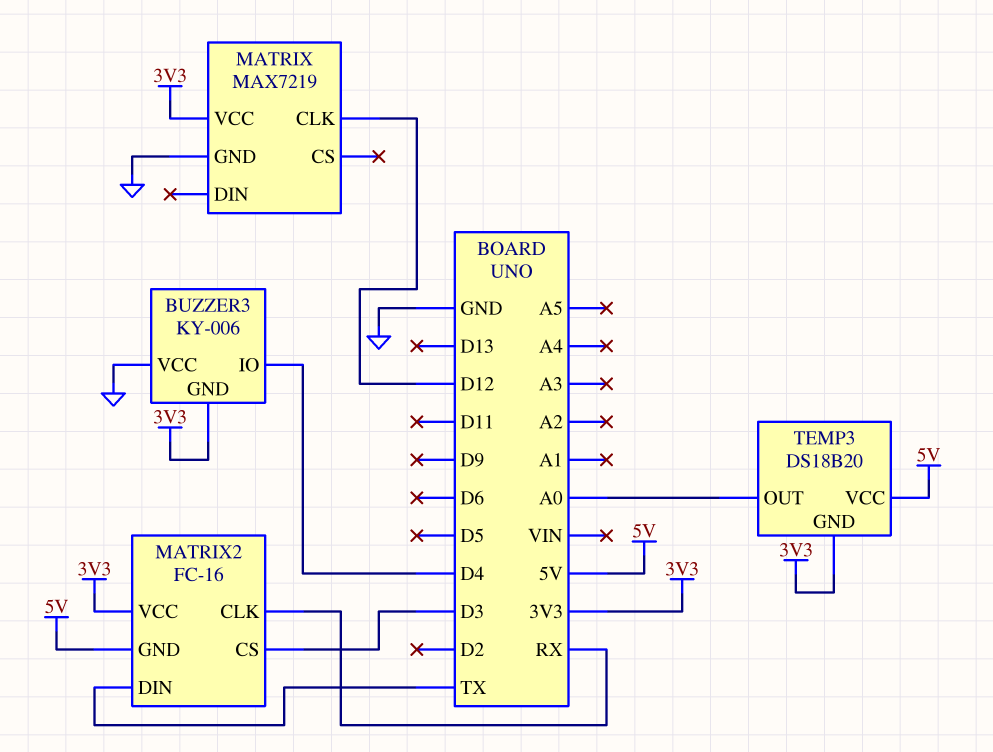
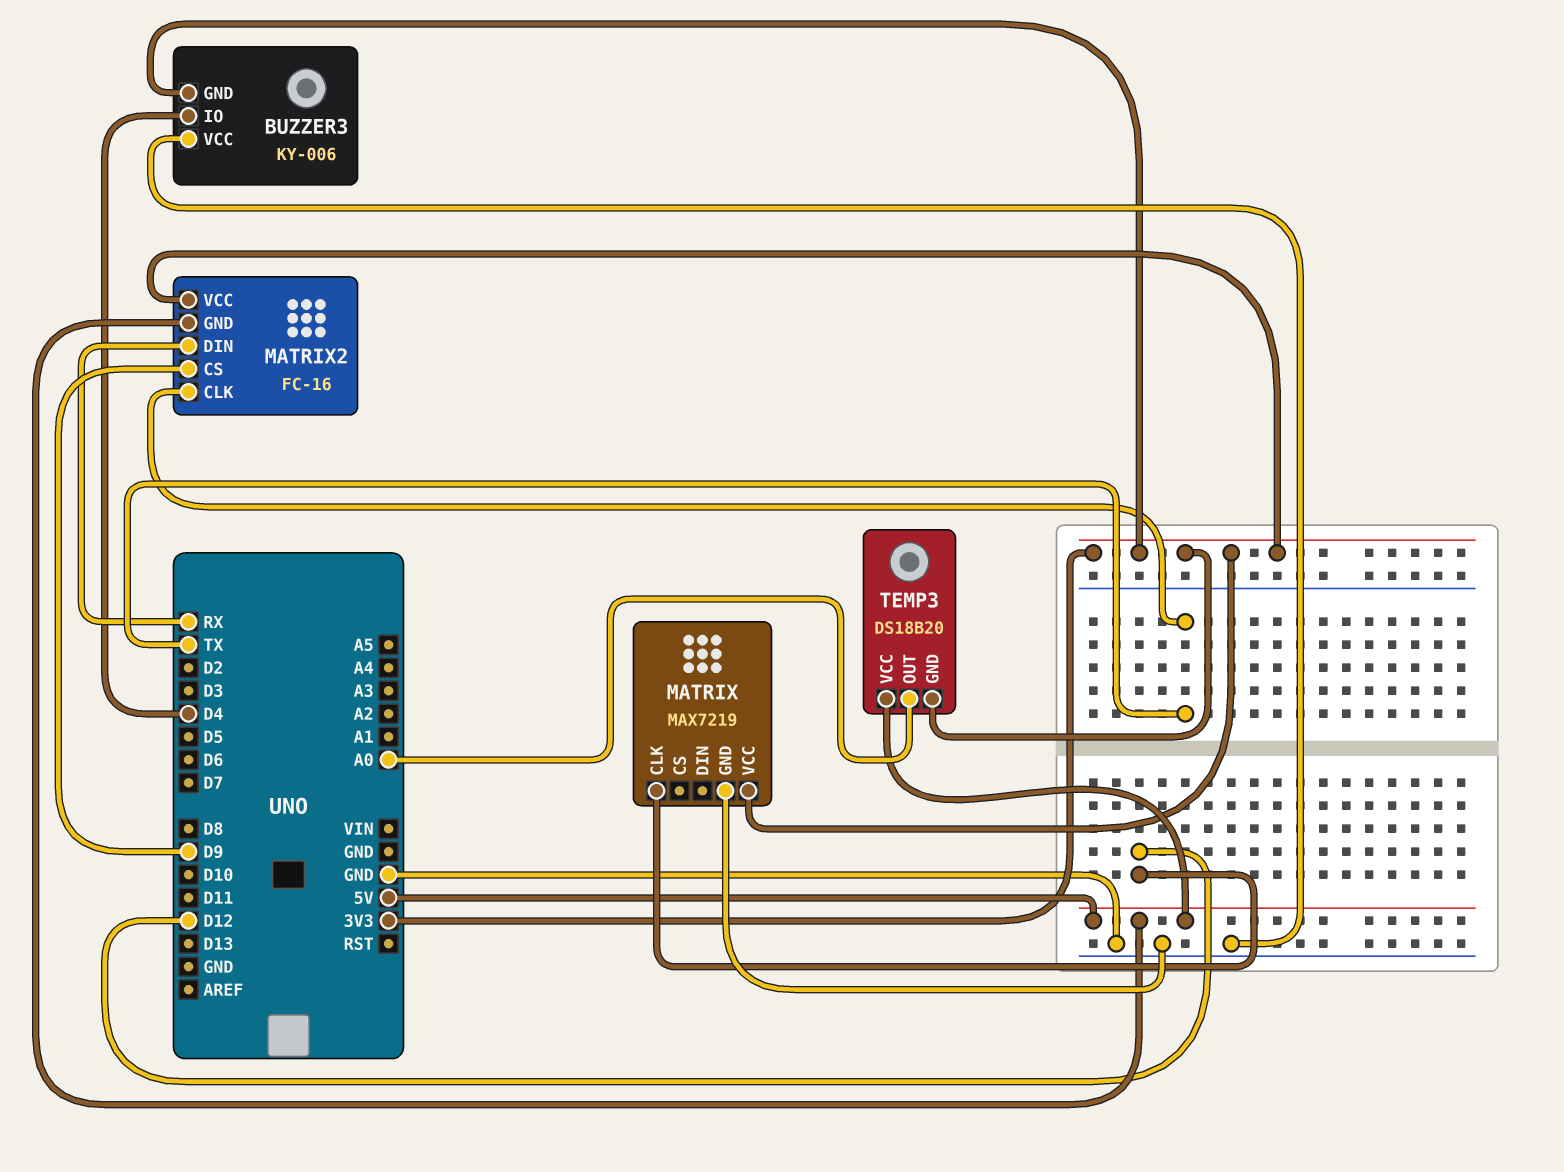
MATRIX2 pin CLK: RX -> TX
MATRIX2 pin CS: D3 -> D9
MATRIX2 pin DIN: TX -> RX

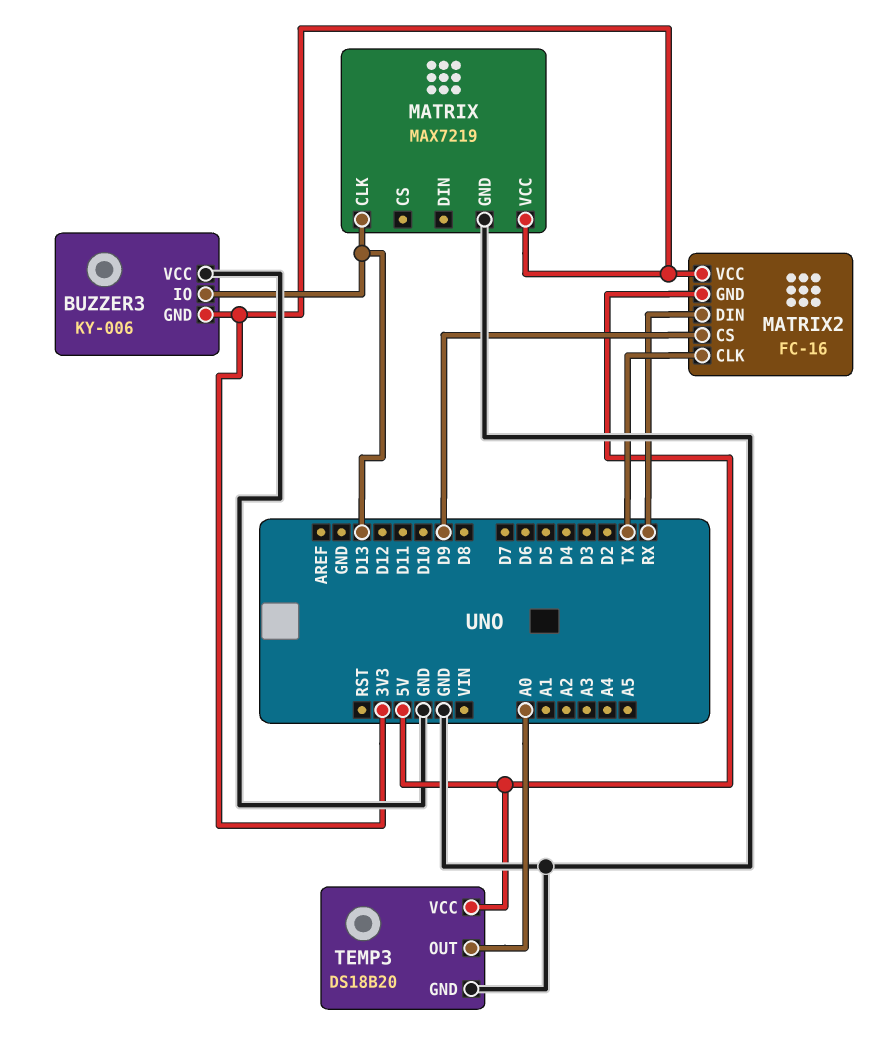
BUZZER3 pin IO: D4 -> D13
MATRIX pin CLK: D12 -> D13
TEMP3 pin GND: 3V3 -> GND

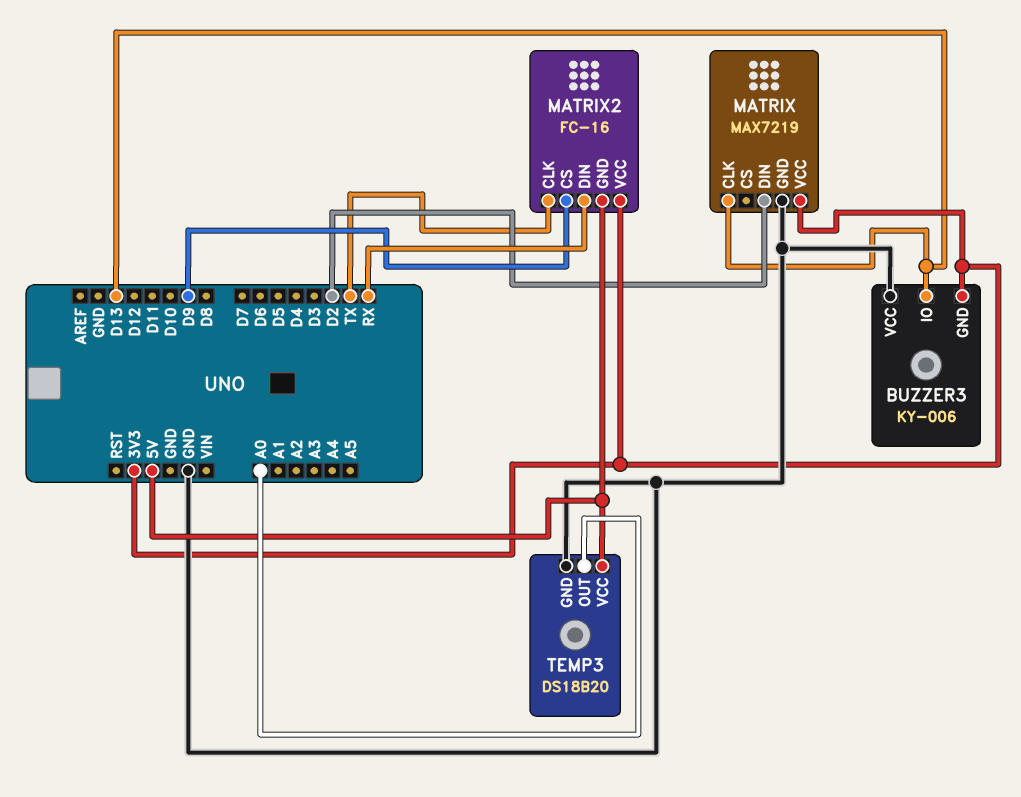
MATRIX pin DIN: none -> D2

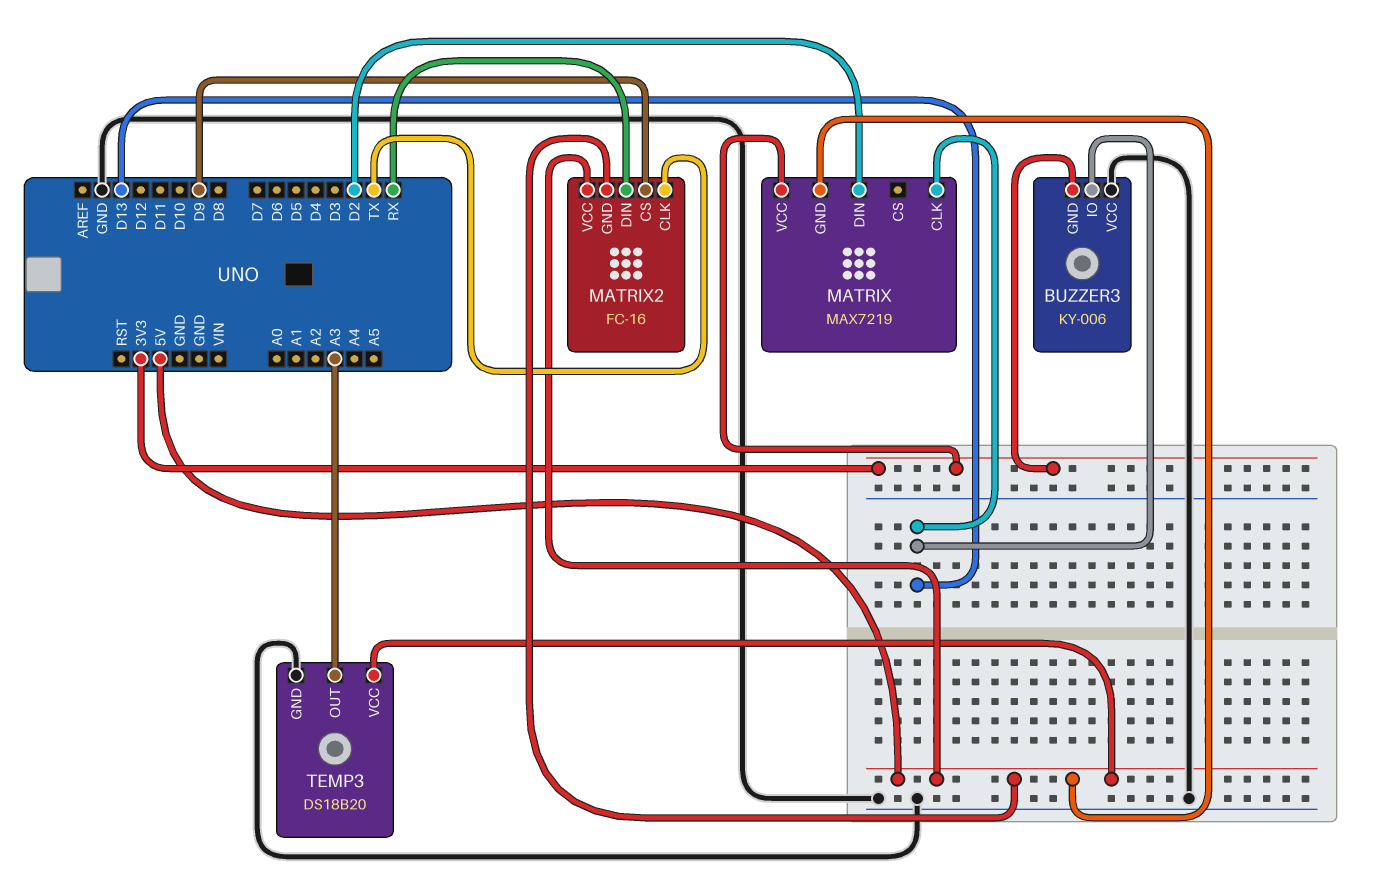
MATRIX pin GND: GND -> 5V
MATRIX2 pin VCC: 3V3 -> 5V
TEMP3 pin OUT: A0 -> A3

